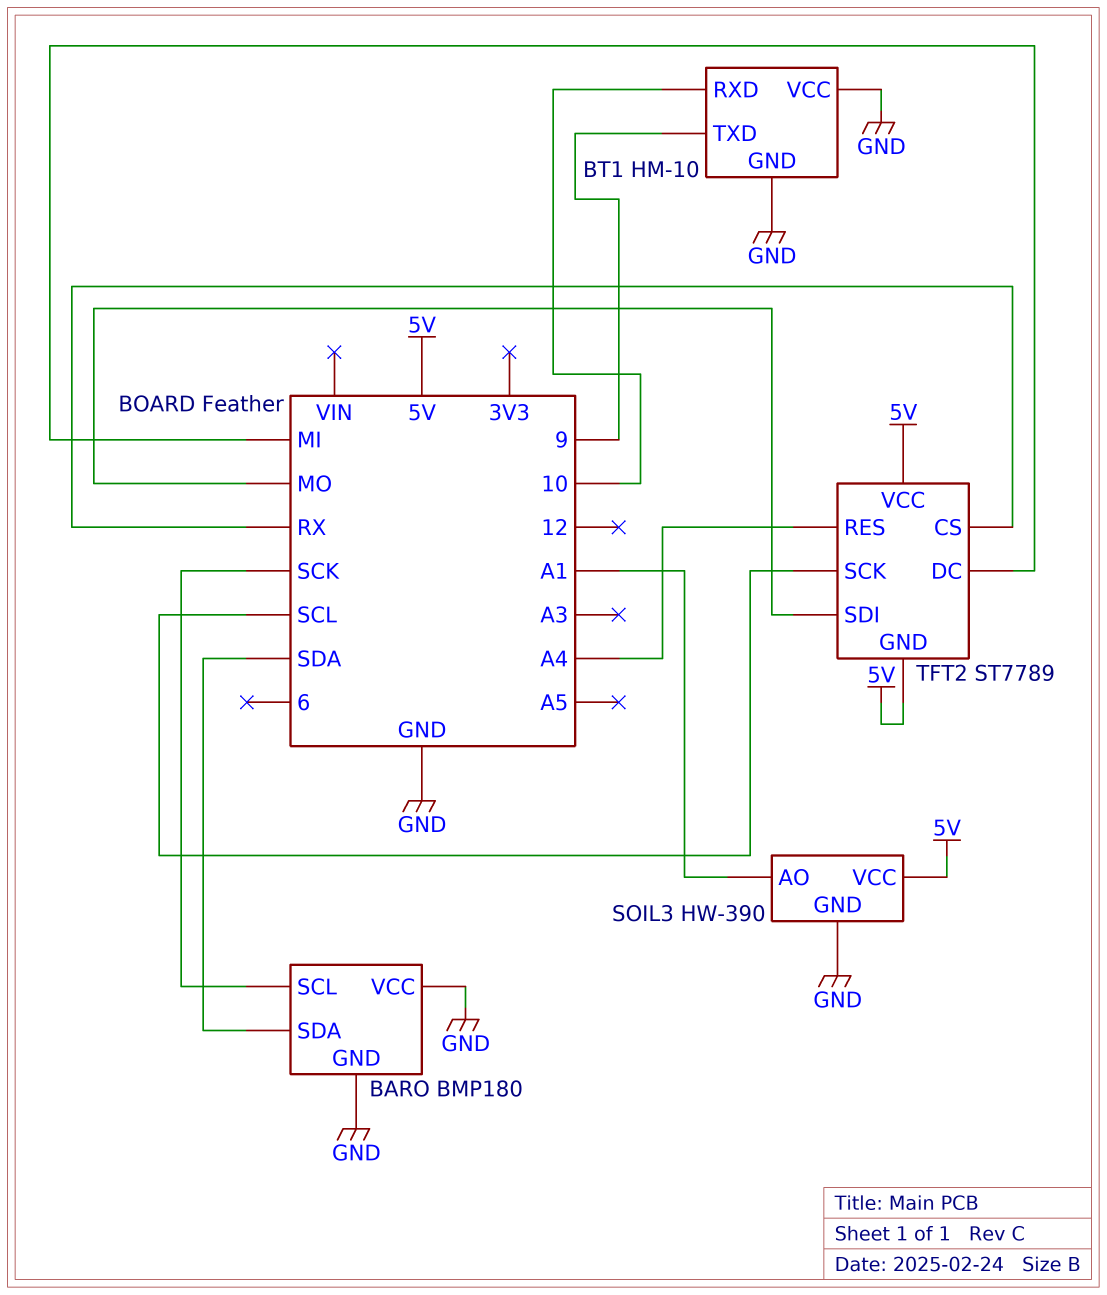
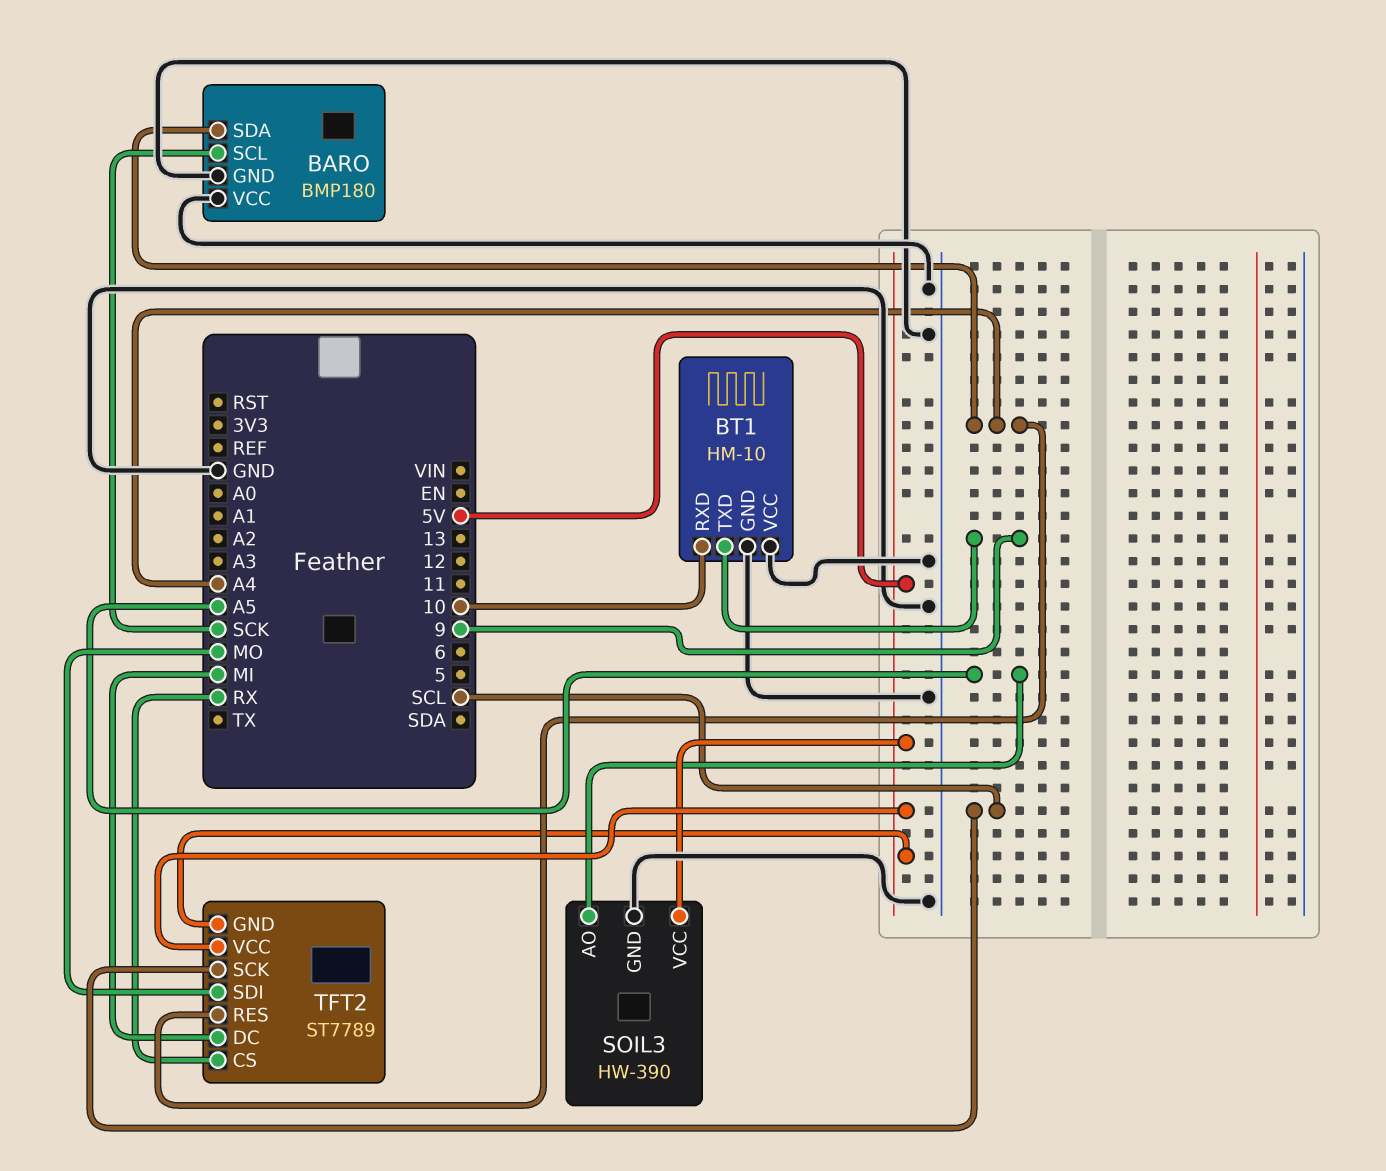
BARO pin SDA: SDA -> A4
SOIL3 pin AO: A1 -> A5

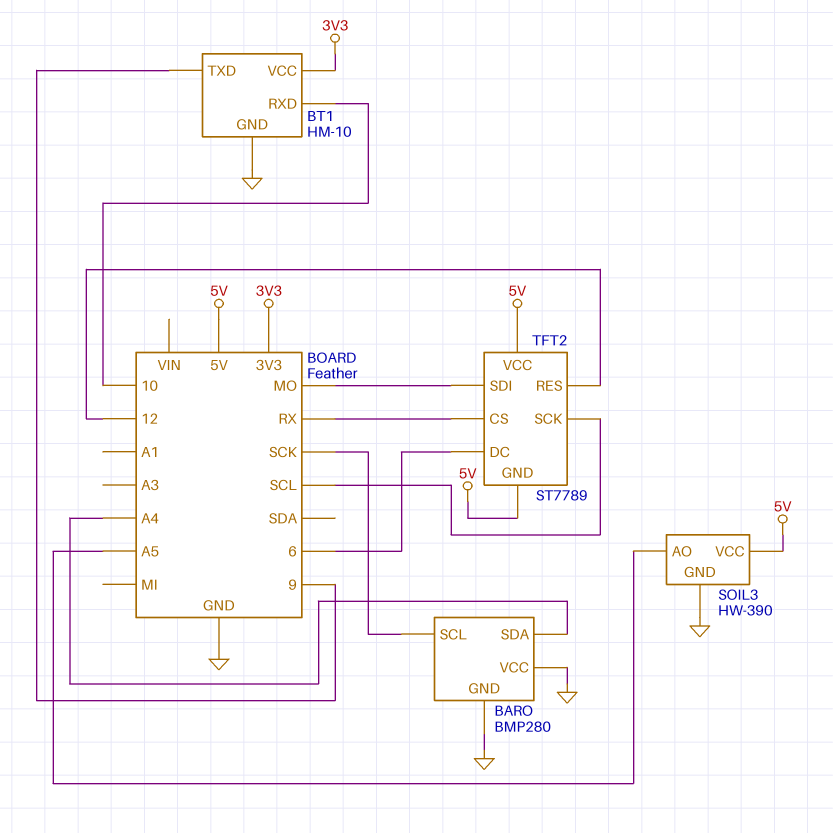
BARO: BMP180 -> BMP280
BT1 pin VCC: GND -> 3V3
TFT2 pin DC: MI -> 6
TFT2 pin RES: A4 -> 12

